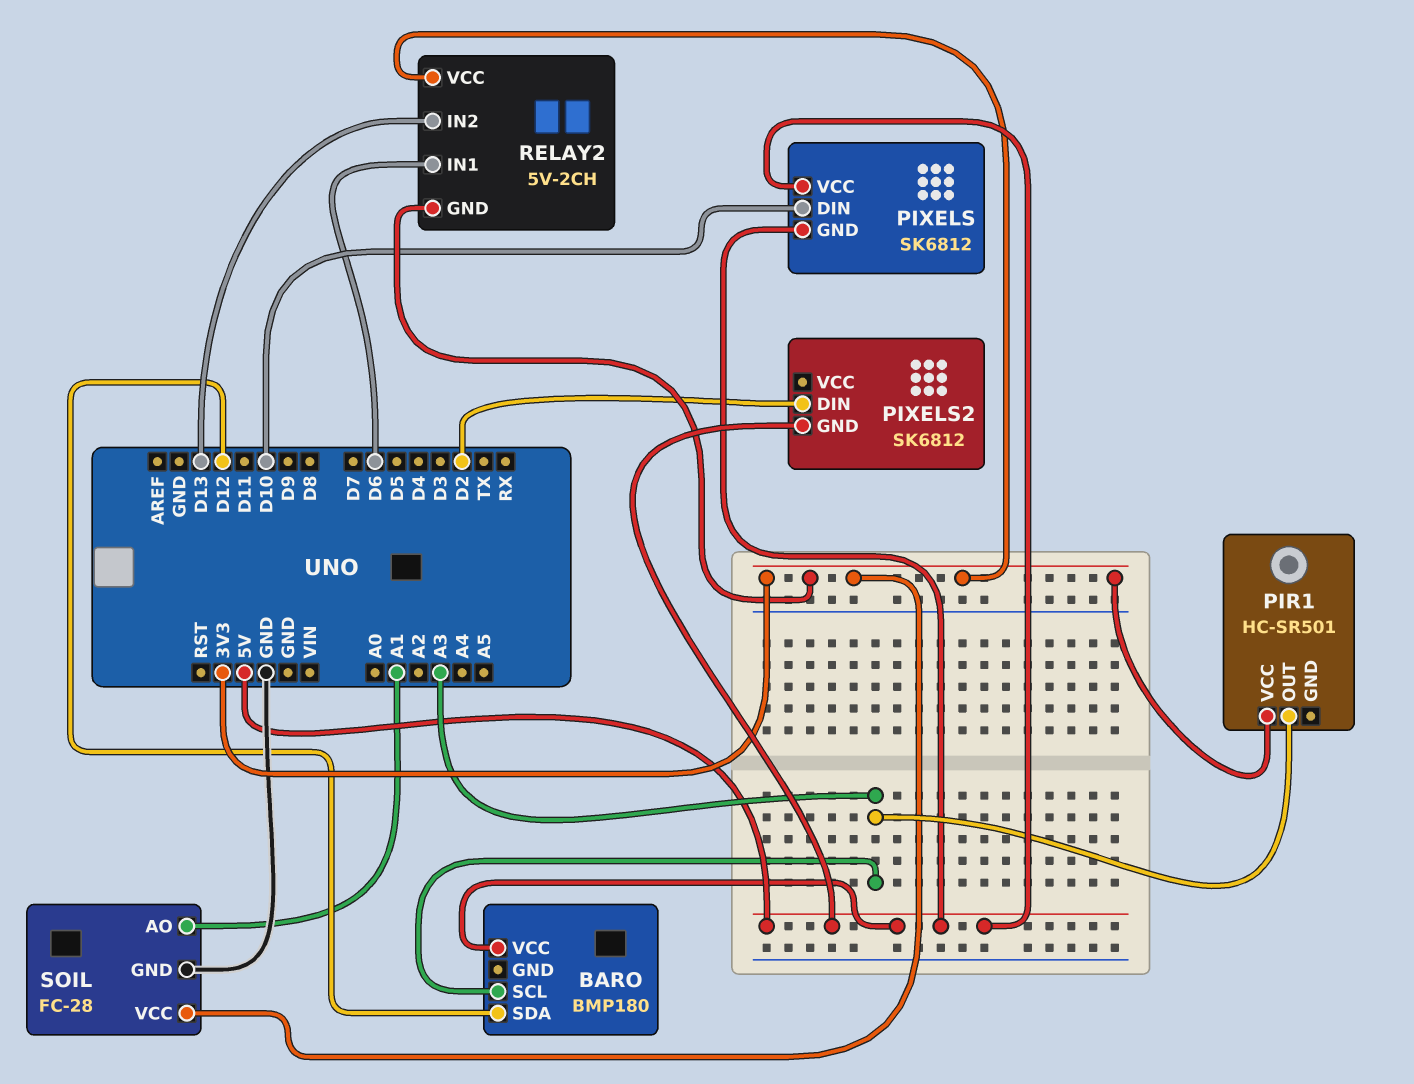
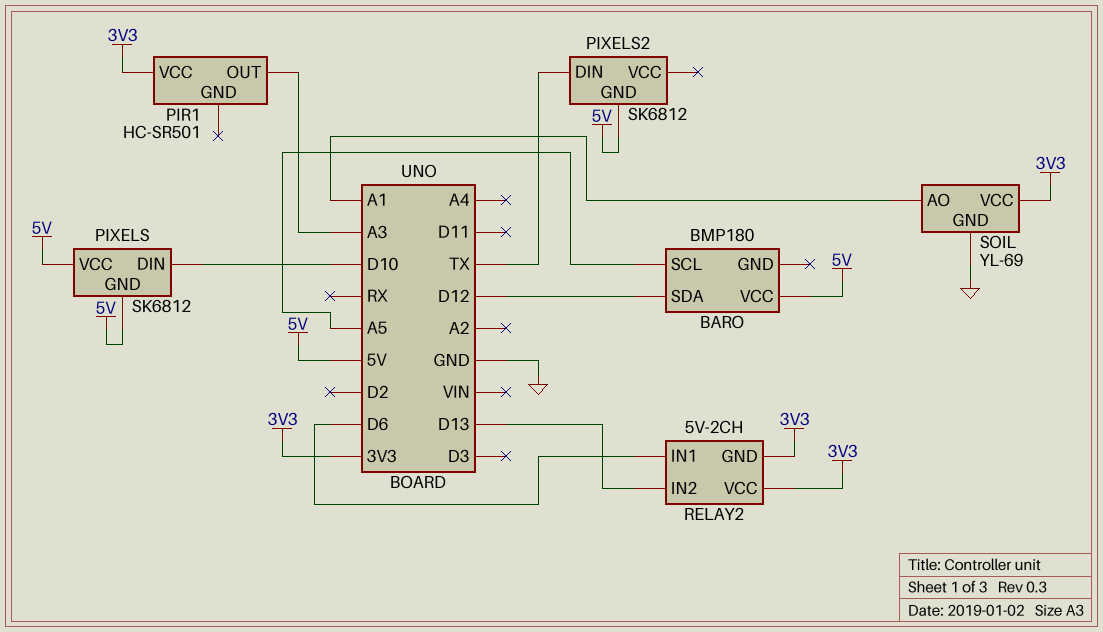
BARO pin SCL: A3 -> A5
PIXELS2 pin DIN: D2 -> TX
SOIL: FC-28 -> YL-69

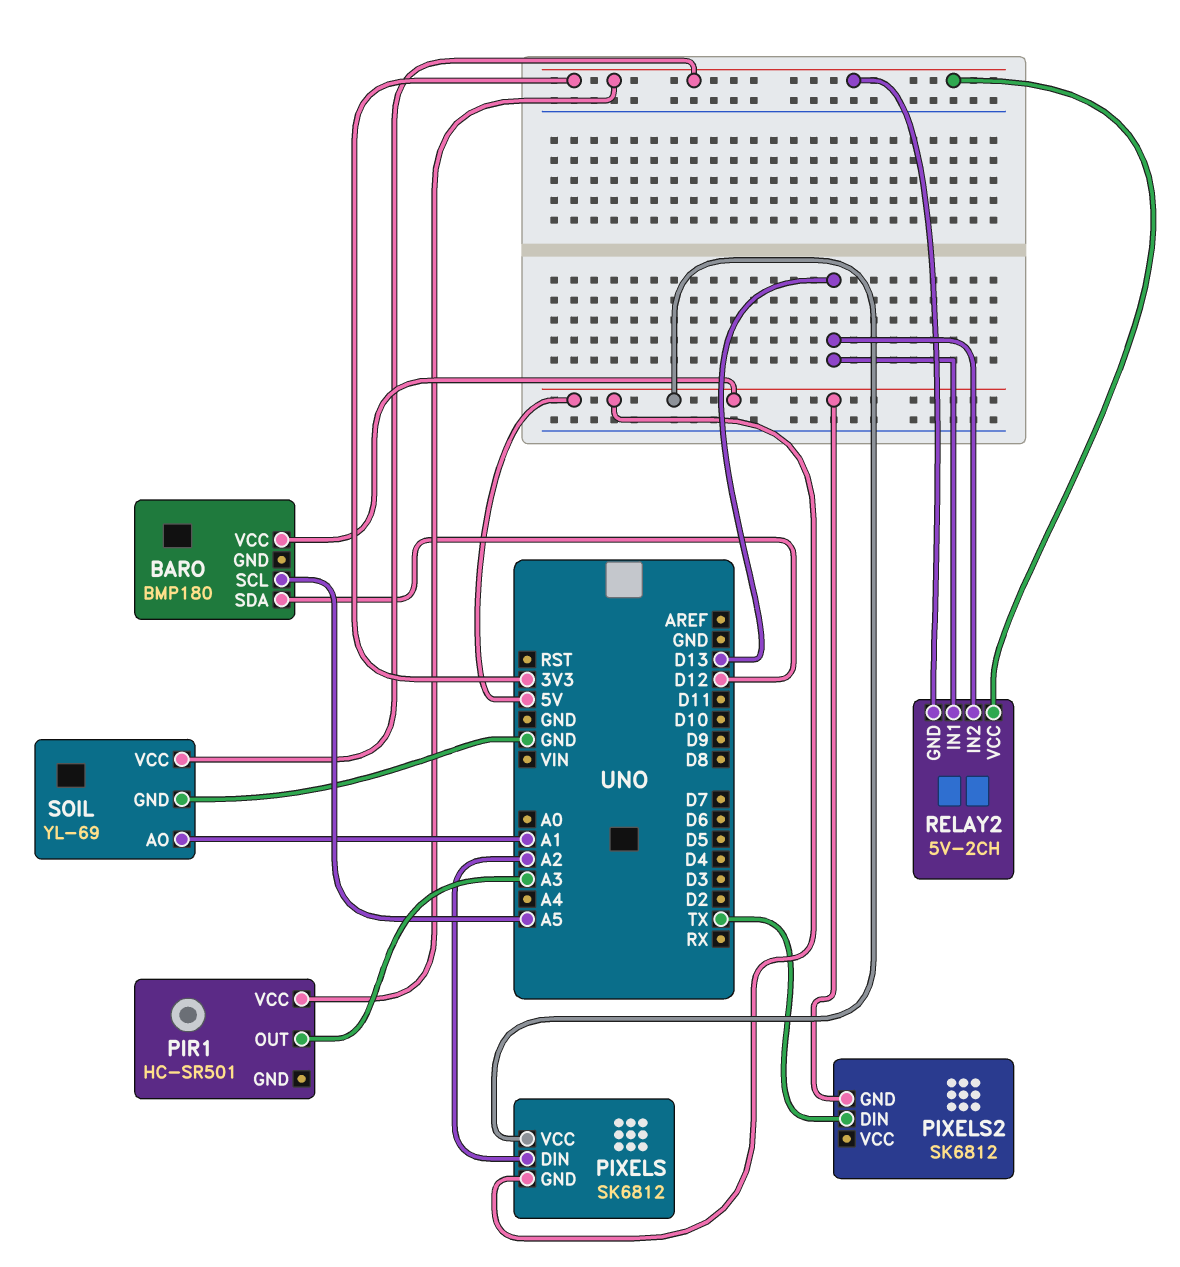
PIXELS pin DIN: D10 -> A2
RELAY2 pin IN1: D6 -> D13

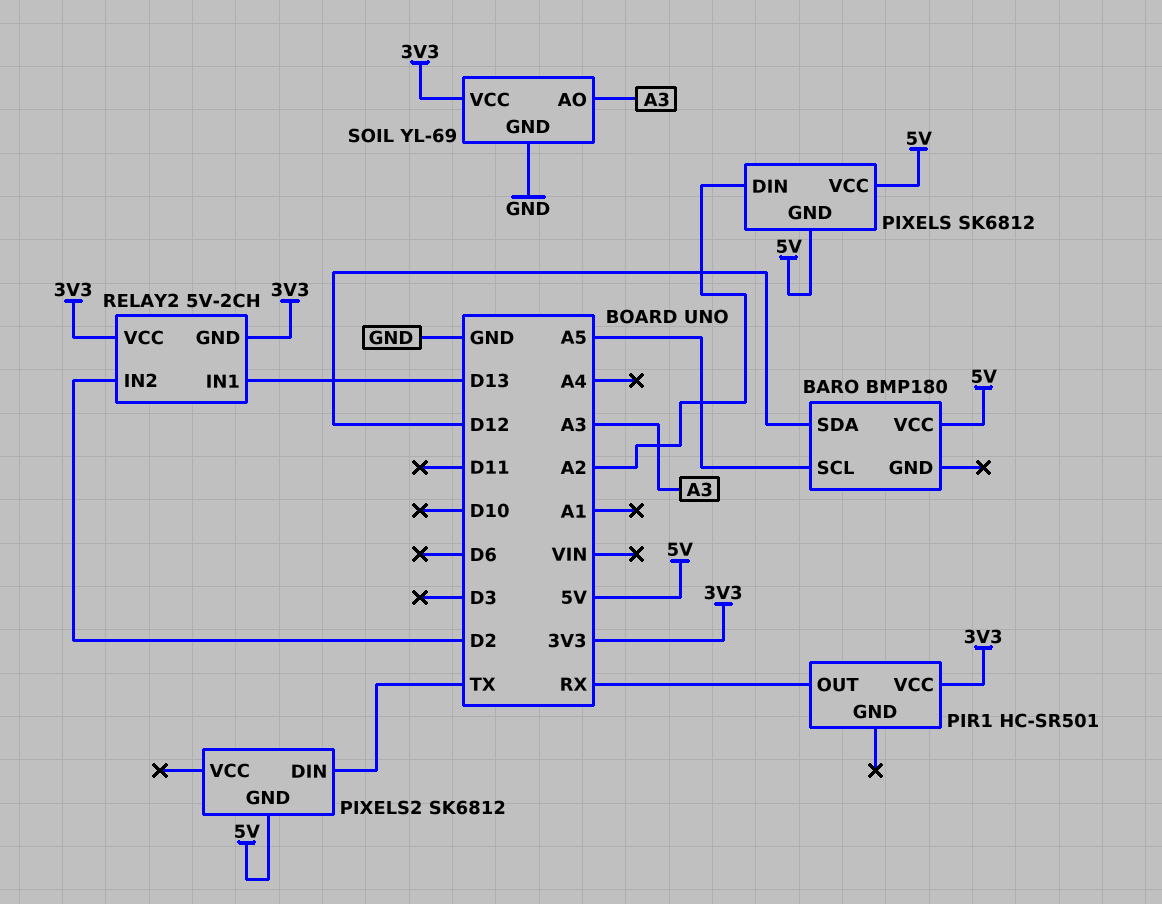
PIR1 pin OUT: A3 -> RX
RELAY2 pin IN2: D13 -> D2
SOIL pin AO: A1 -> A3

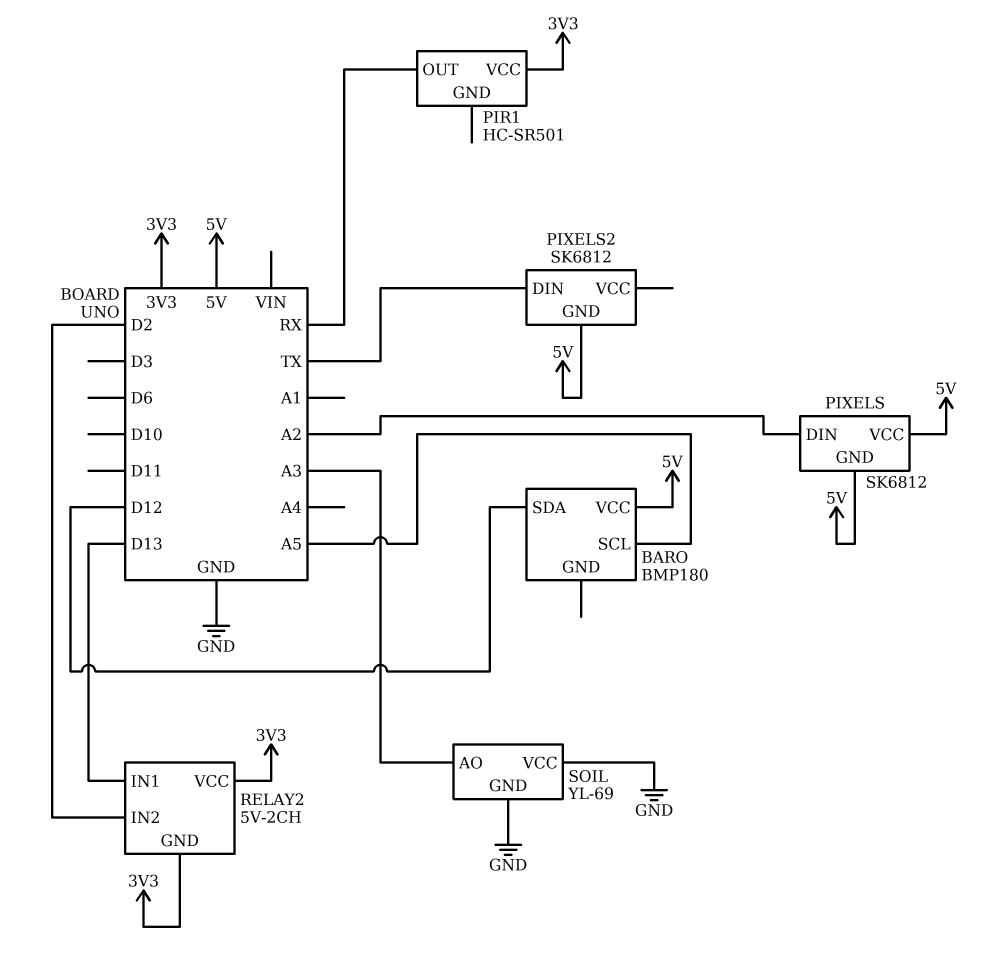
SOIL pin VCC: 3V3 -> GND

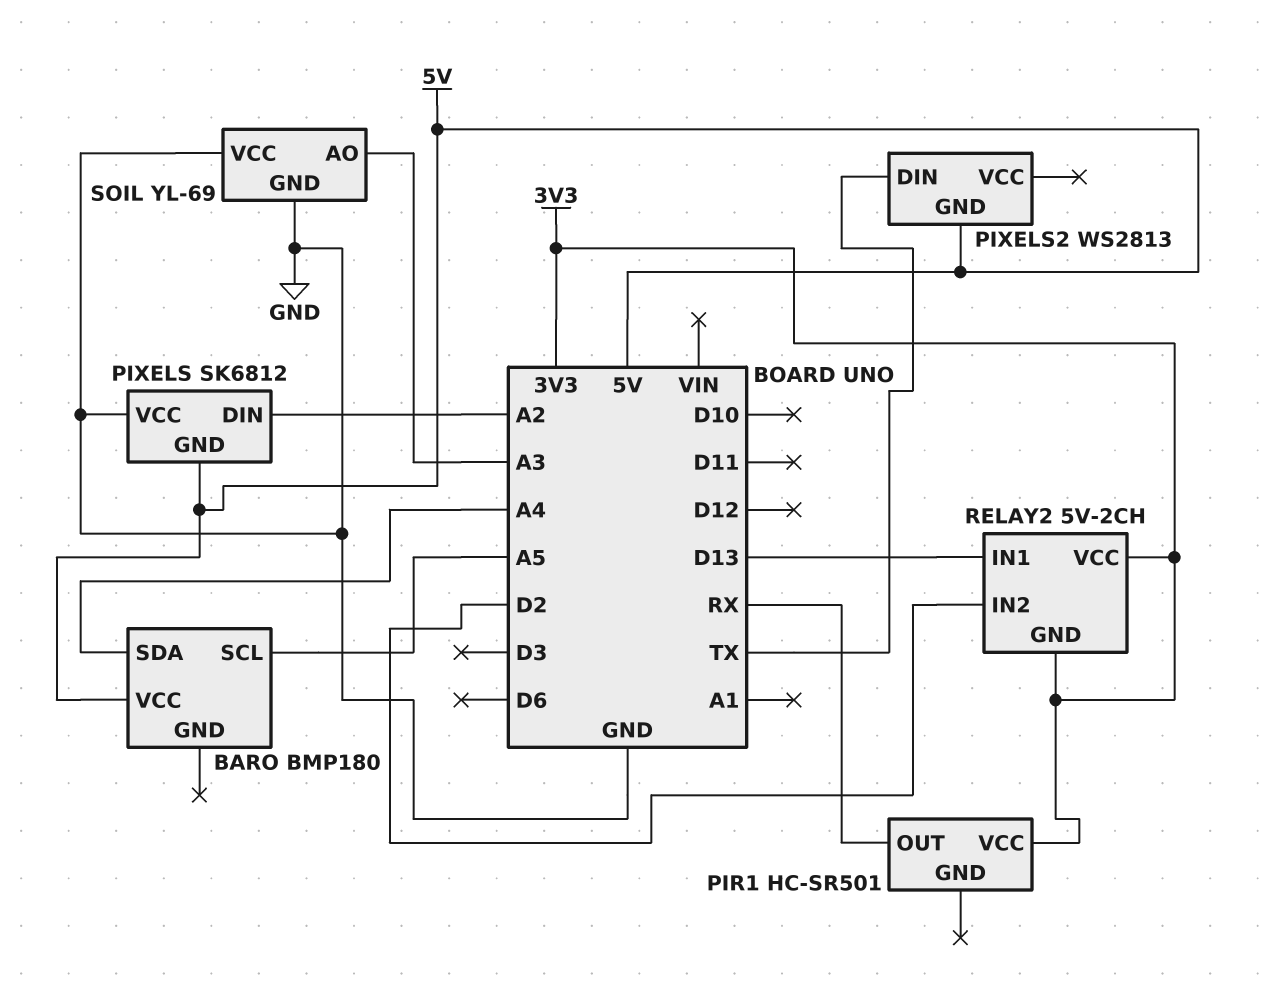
BARO pin SDA: D12 -> A4
PIXELS pin VCC: 5V -> GND
PIXELS2: SK6812 -> WS2813

